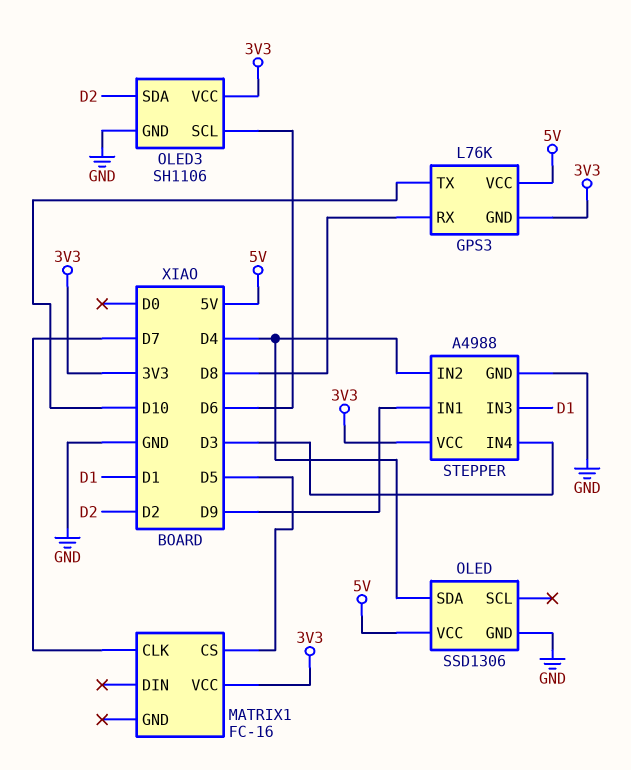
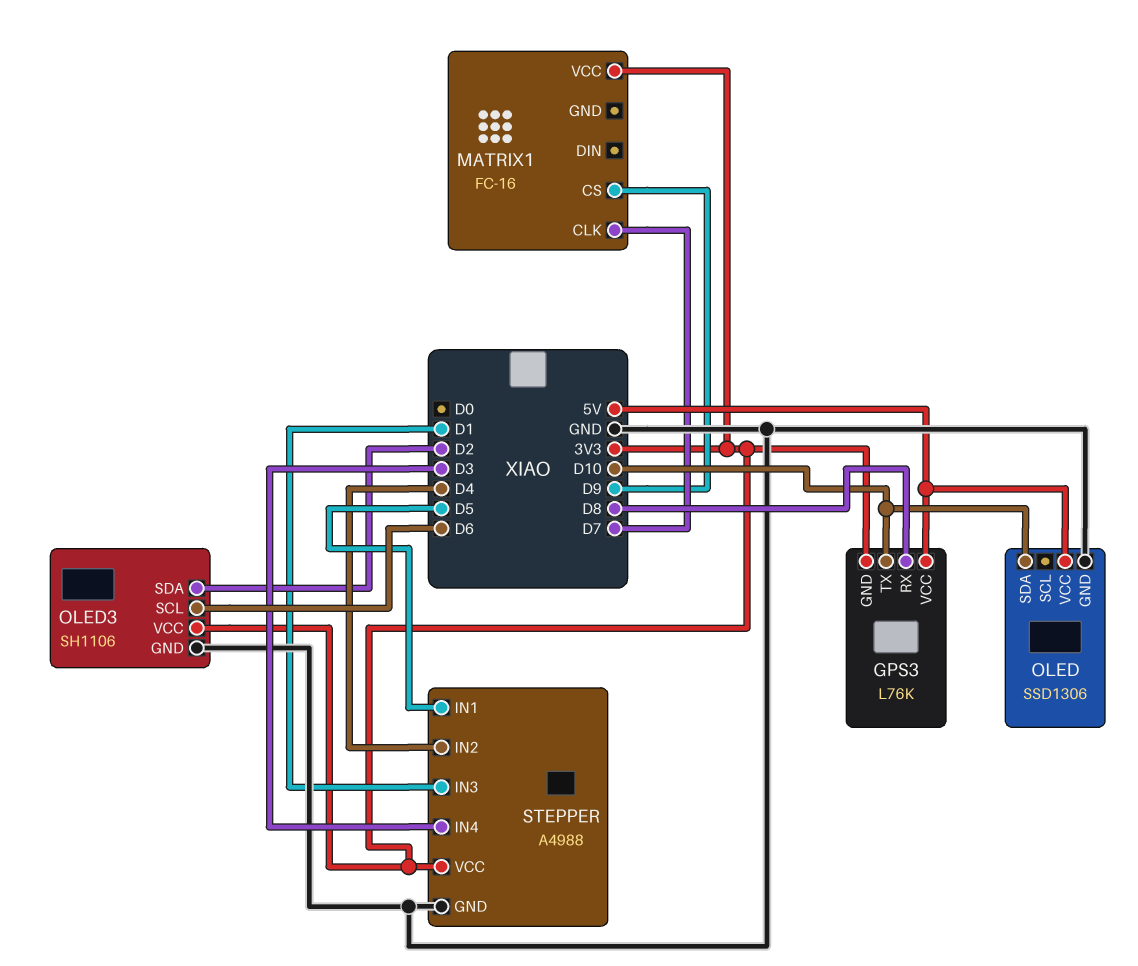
MATRIX1 pin CS: D5 -> D9
OLED pin SDA: D4 -> D10
STEPPER pin IN1: D9 -> D5

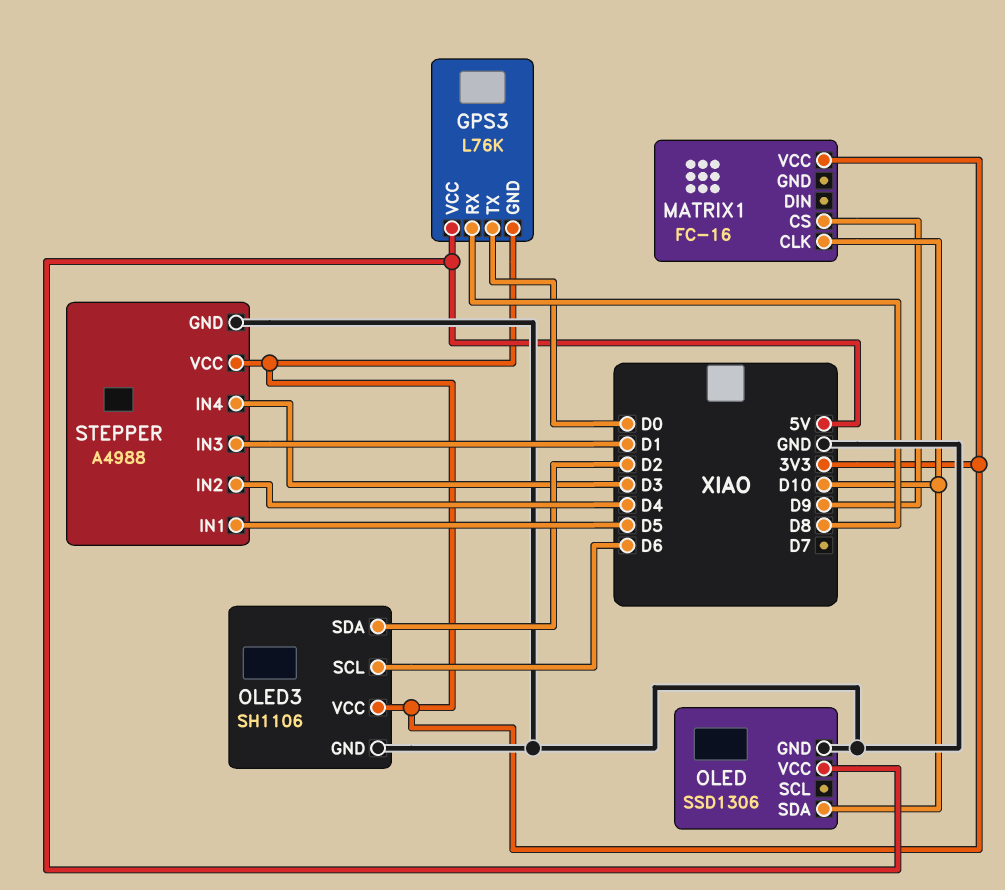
GPS3 pin TX: D10 -> D0
MATRIX1 pin CLK: D7 -> D10

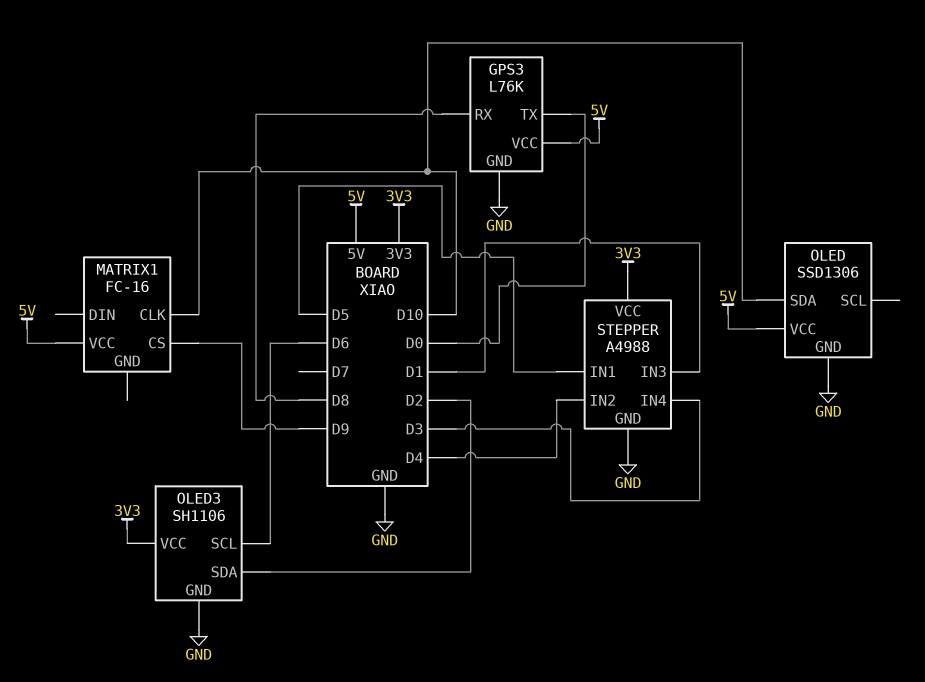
GPS3 pin GND: 3V3 -> GND
MATRIX1 pin VCC: 3V3 -> 5V

